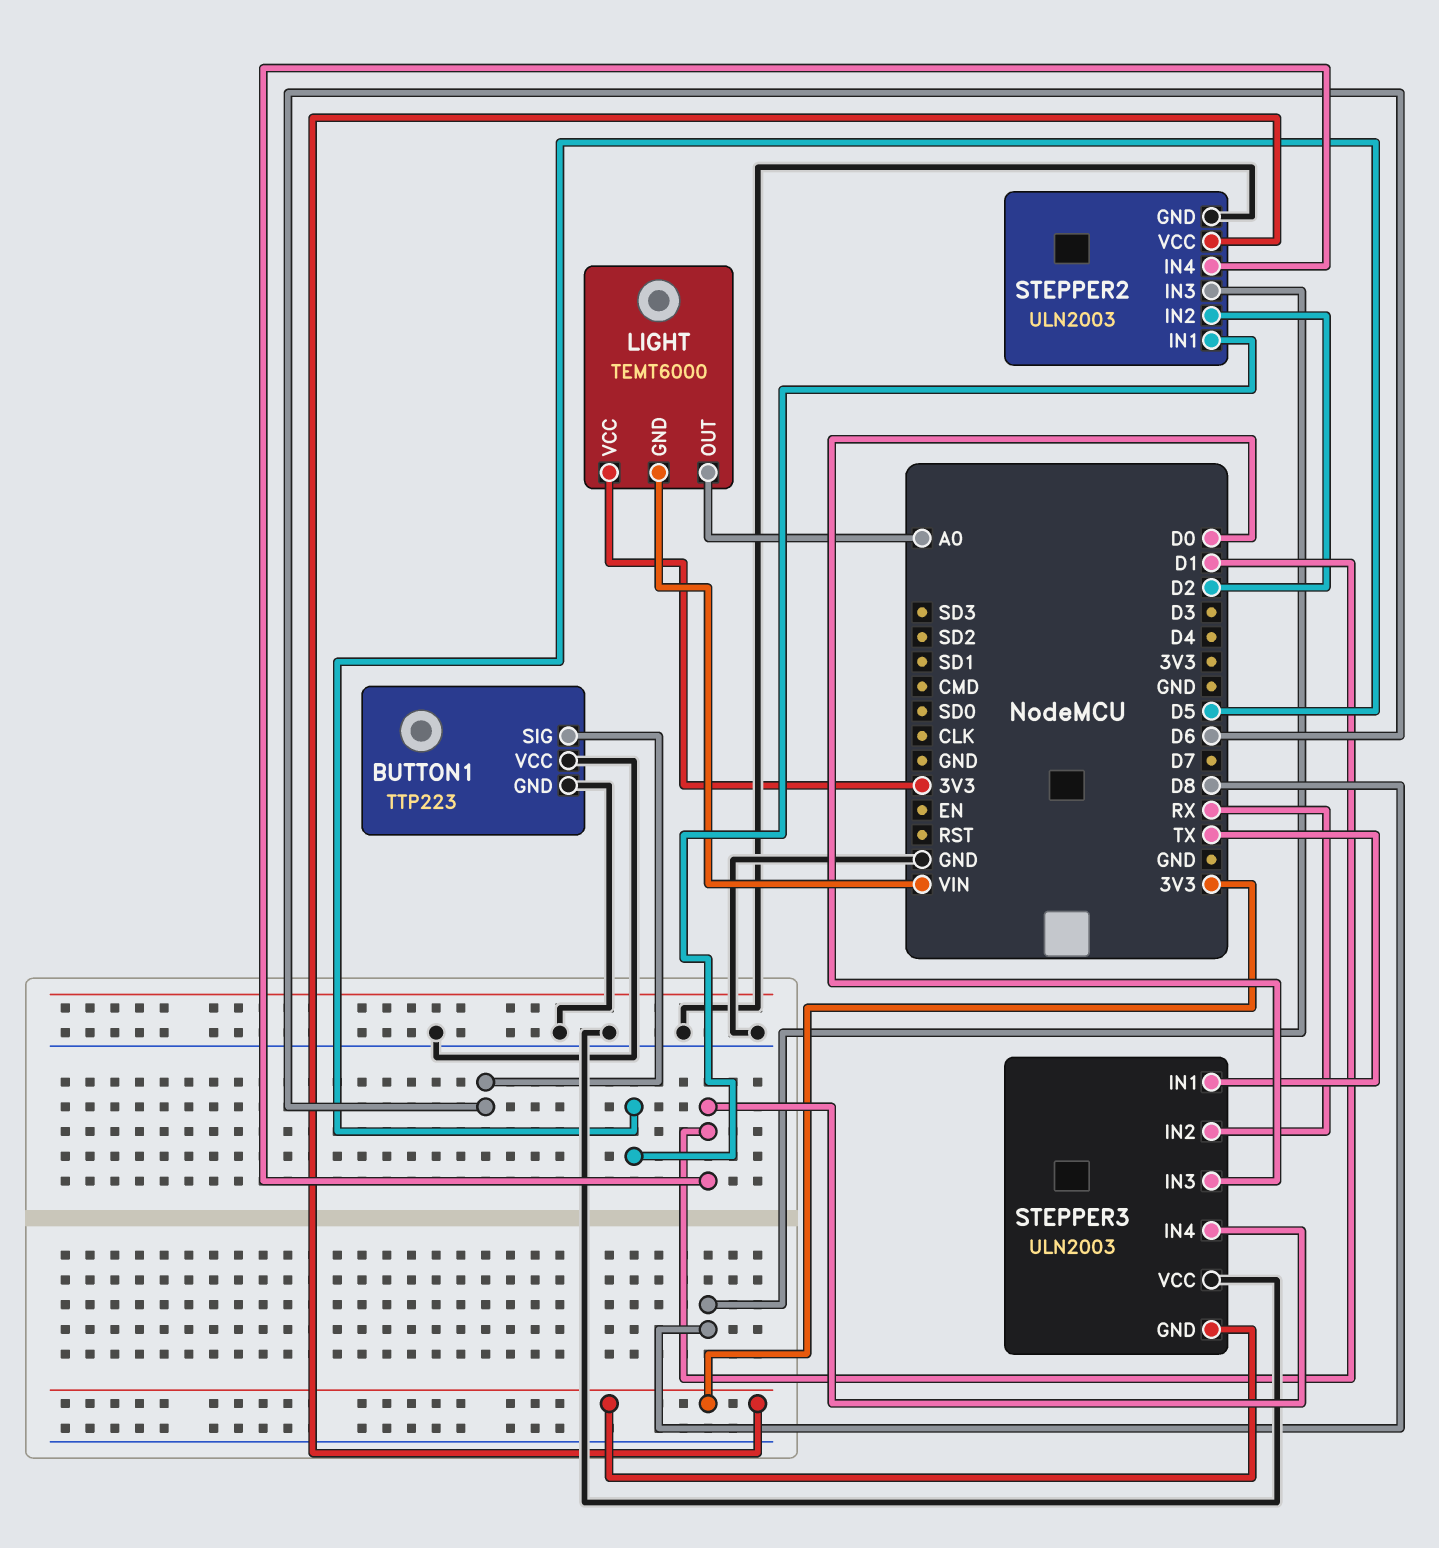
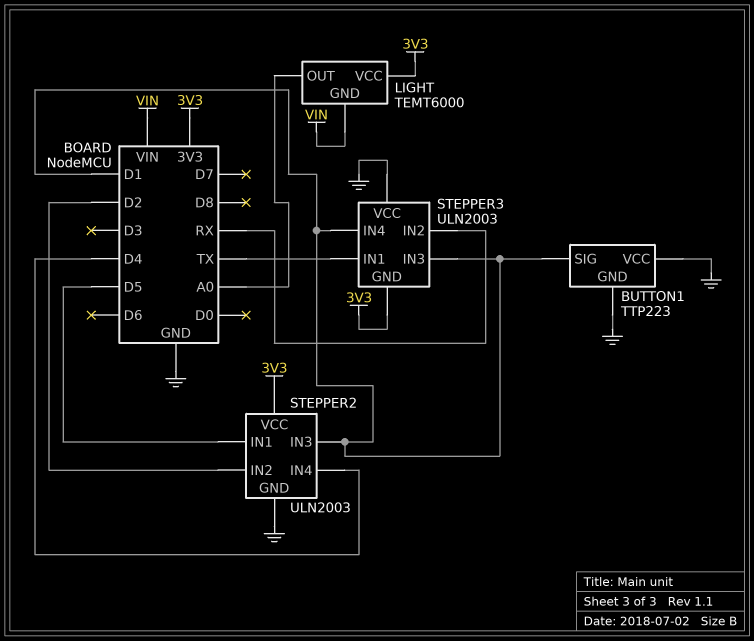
BUTTON1 pin SIG: D6 -> D1
STEPPER2 pin IN3: D8 -> D1
STEPPER2 pin IN4: D1 -> D4
STEPPER3 pin IN3: D0 -> D1

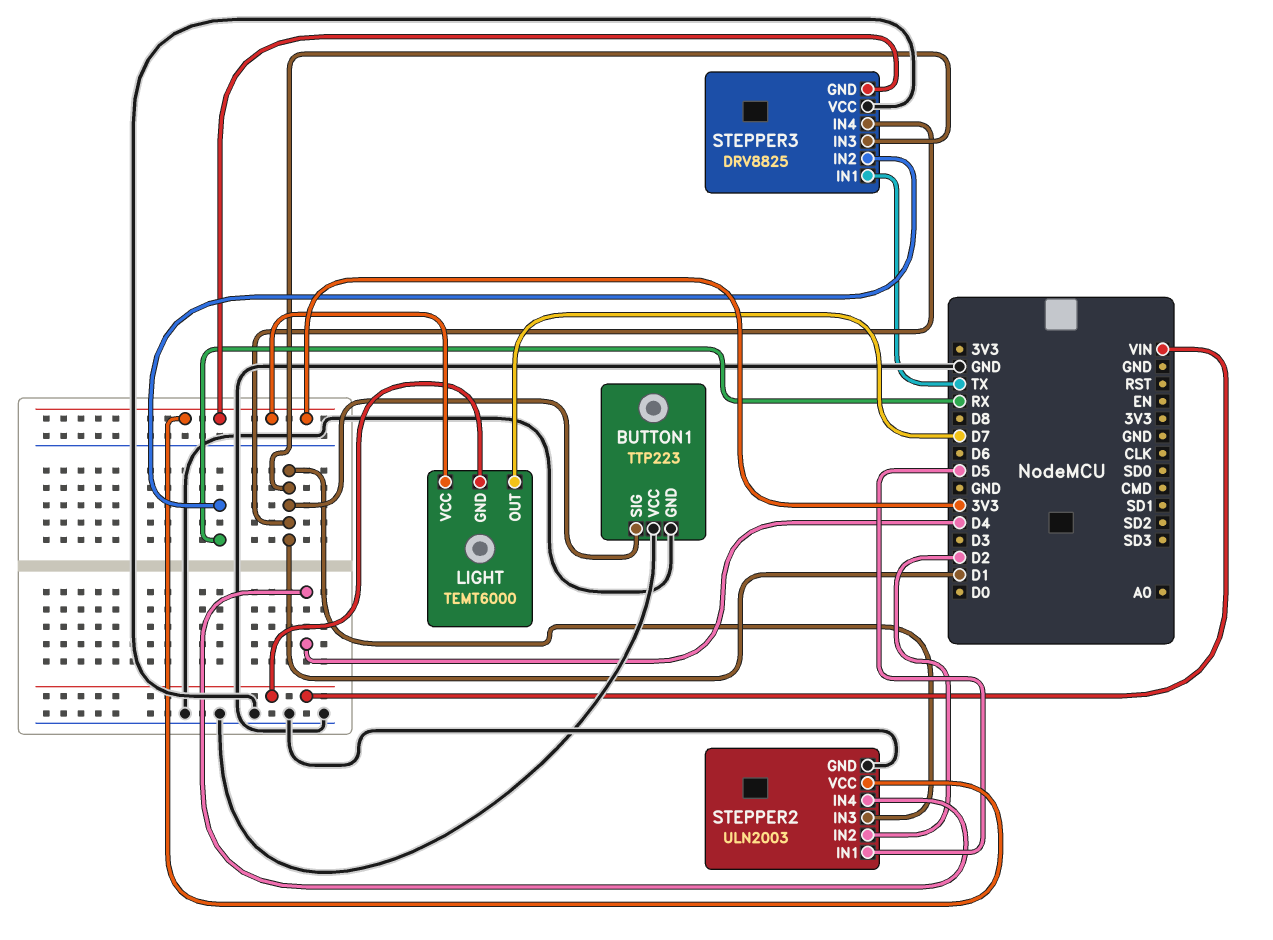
LIGHT pin OUT: A0 -> D7
STEPPER3: ULN2003 -> DRV8825

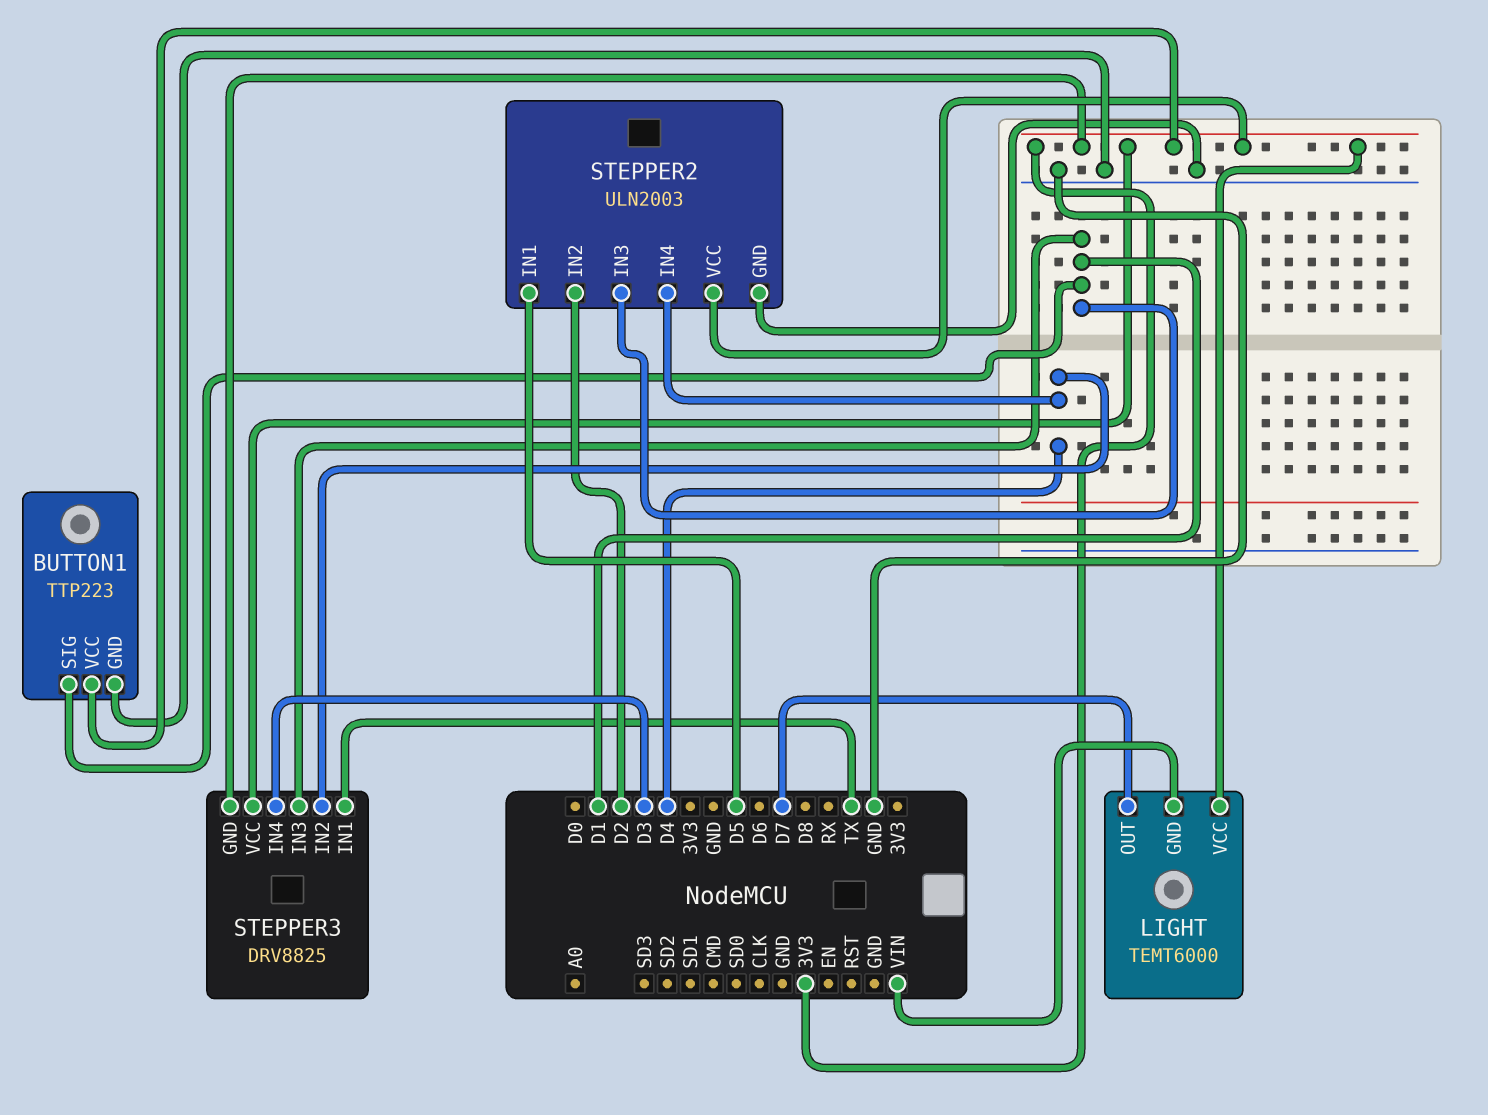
BUTTON1 pin VCC: GND -> 3V3
STEPPER3 pin IN2: RX -> D4
STEPPER3 pin IN4: D1 -> D3
STEPPER3 pin VCC: GND -> 3V3

